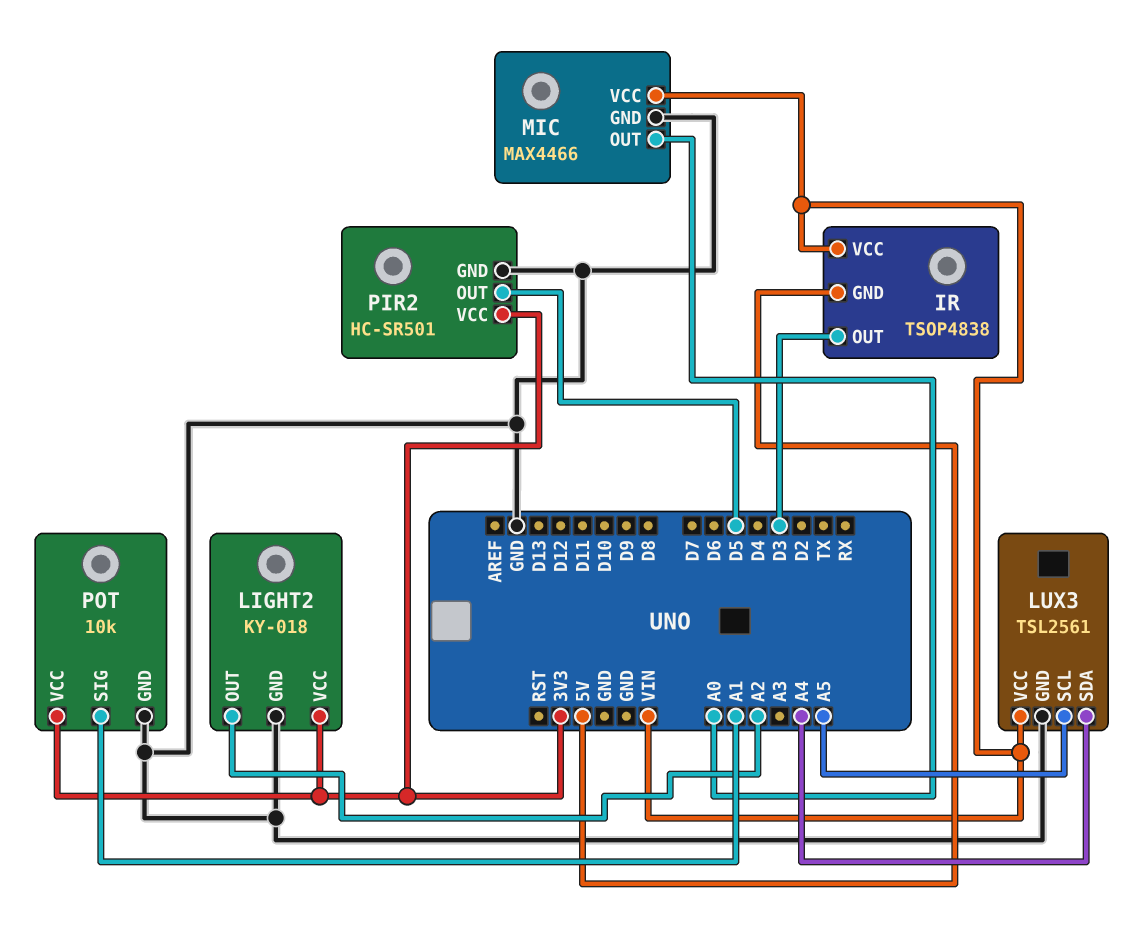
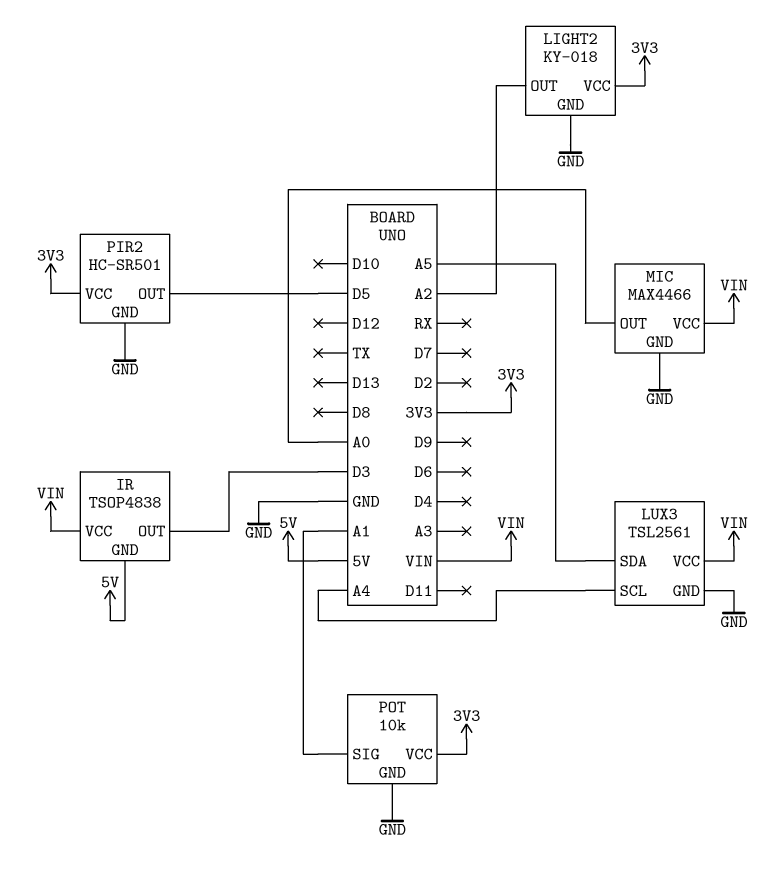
LUX3 pin SCL: A5 -> A4
LUX3 pin SDA: A4 -> A5

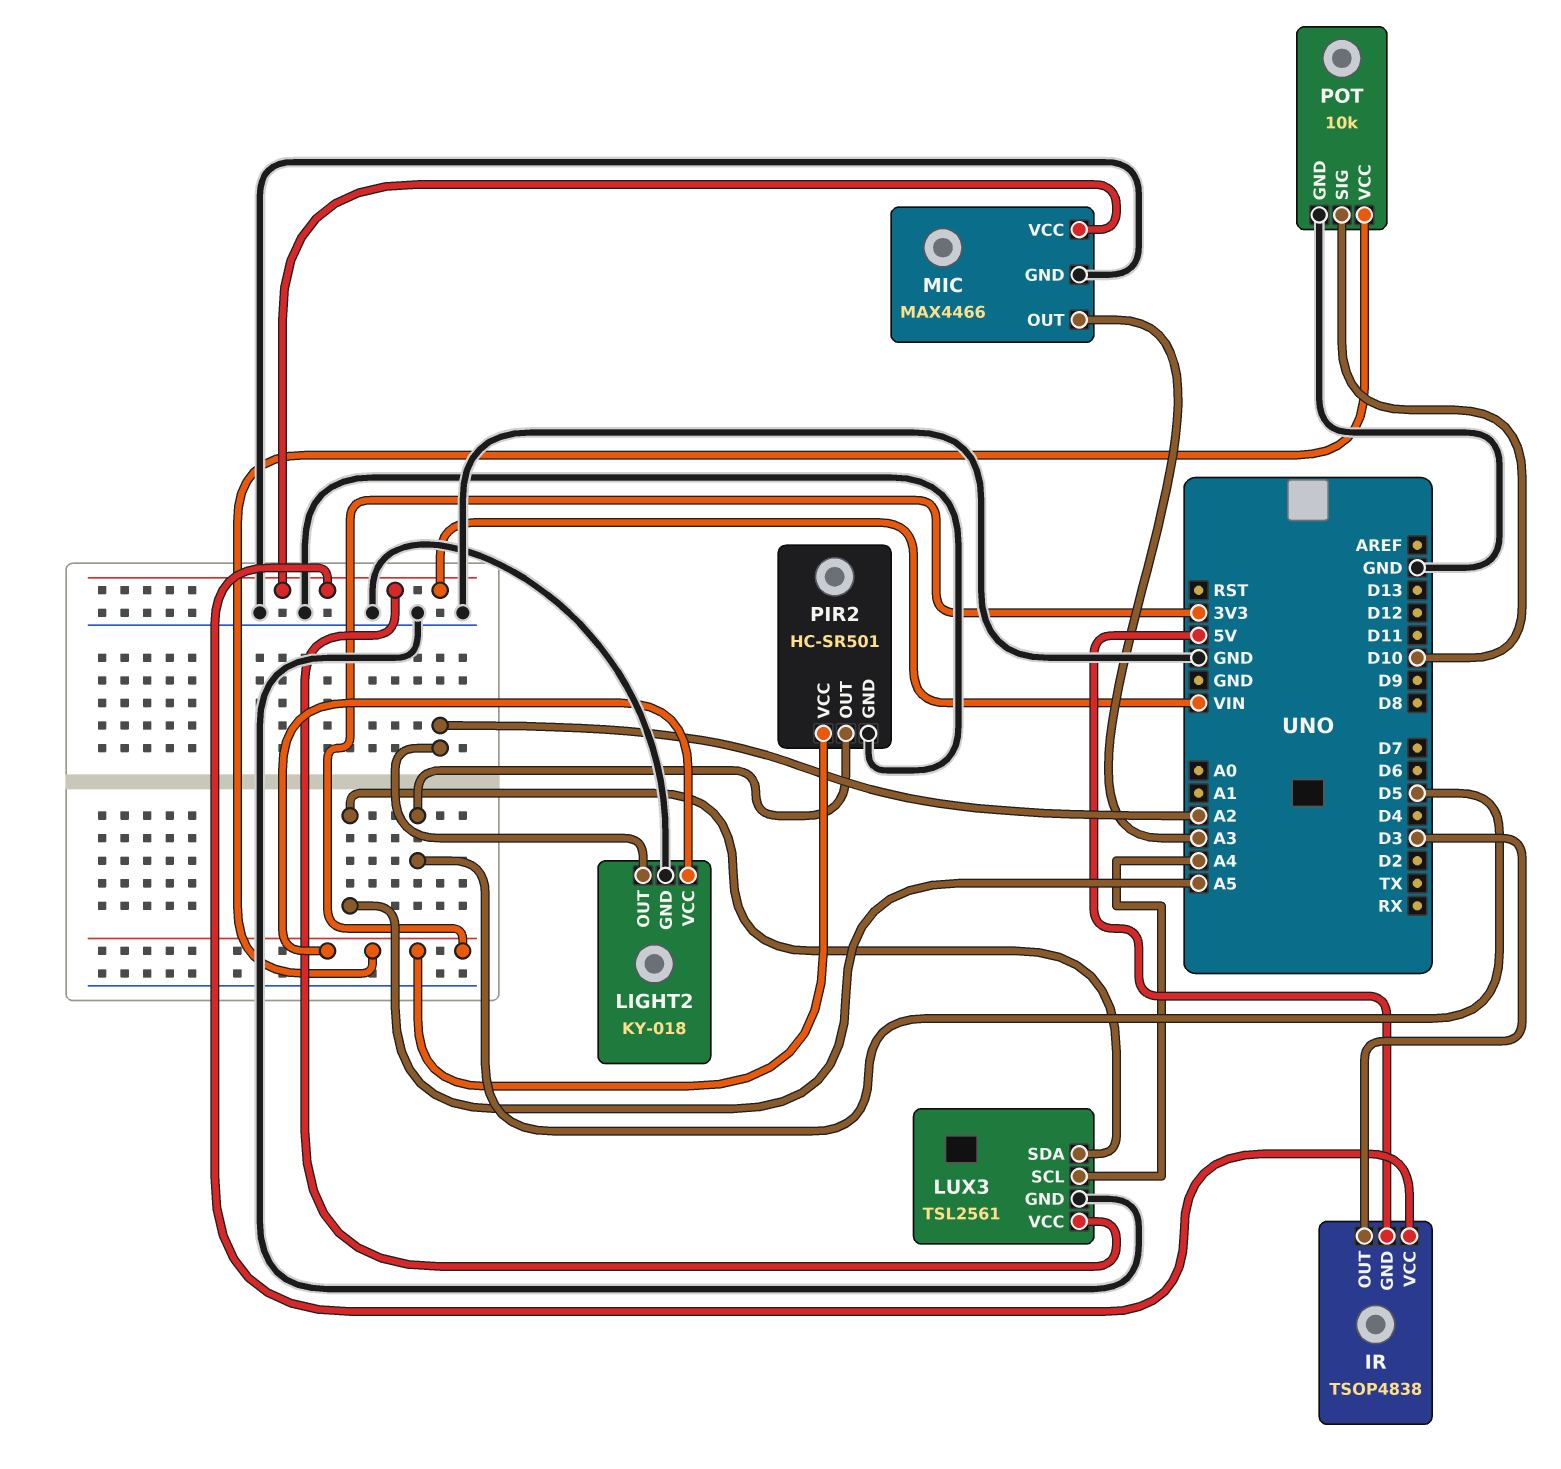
MIC pin OUT: A0 -> A3
POT pin SIG: A1 -> D10

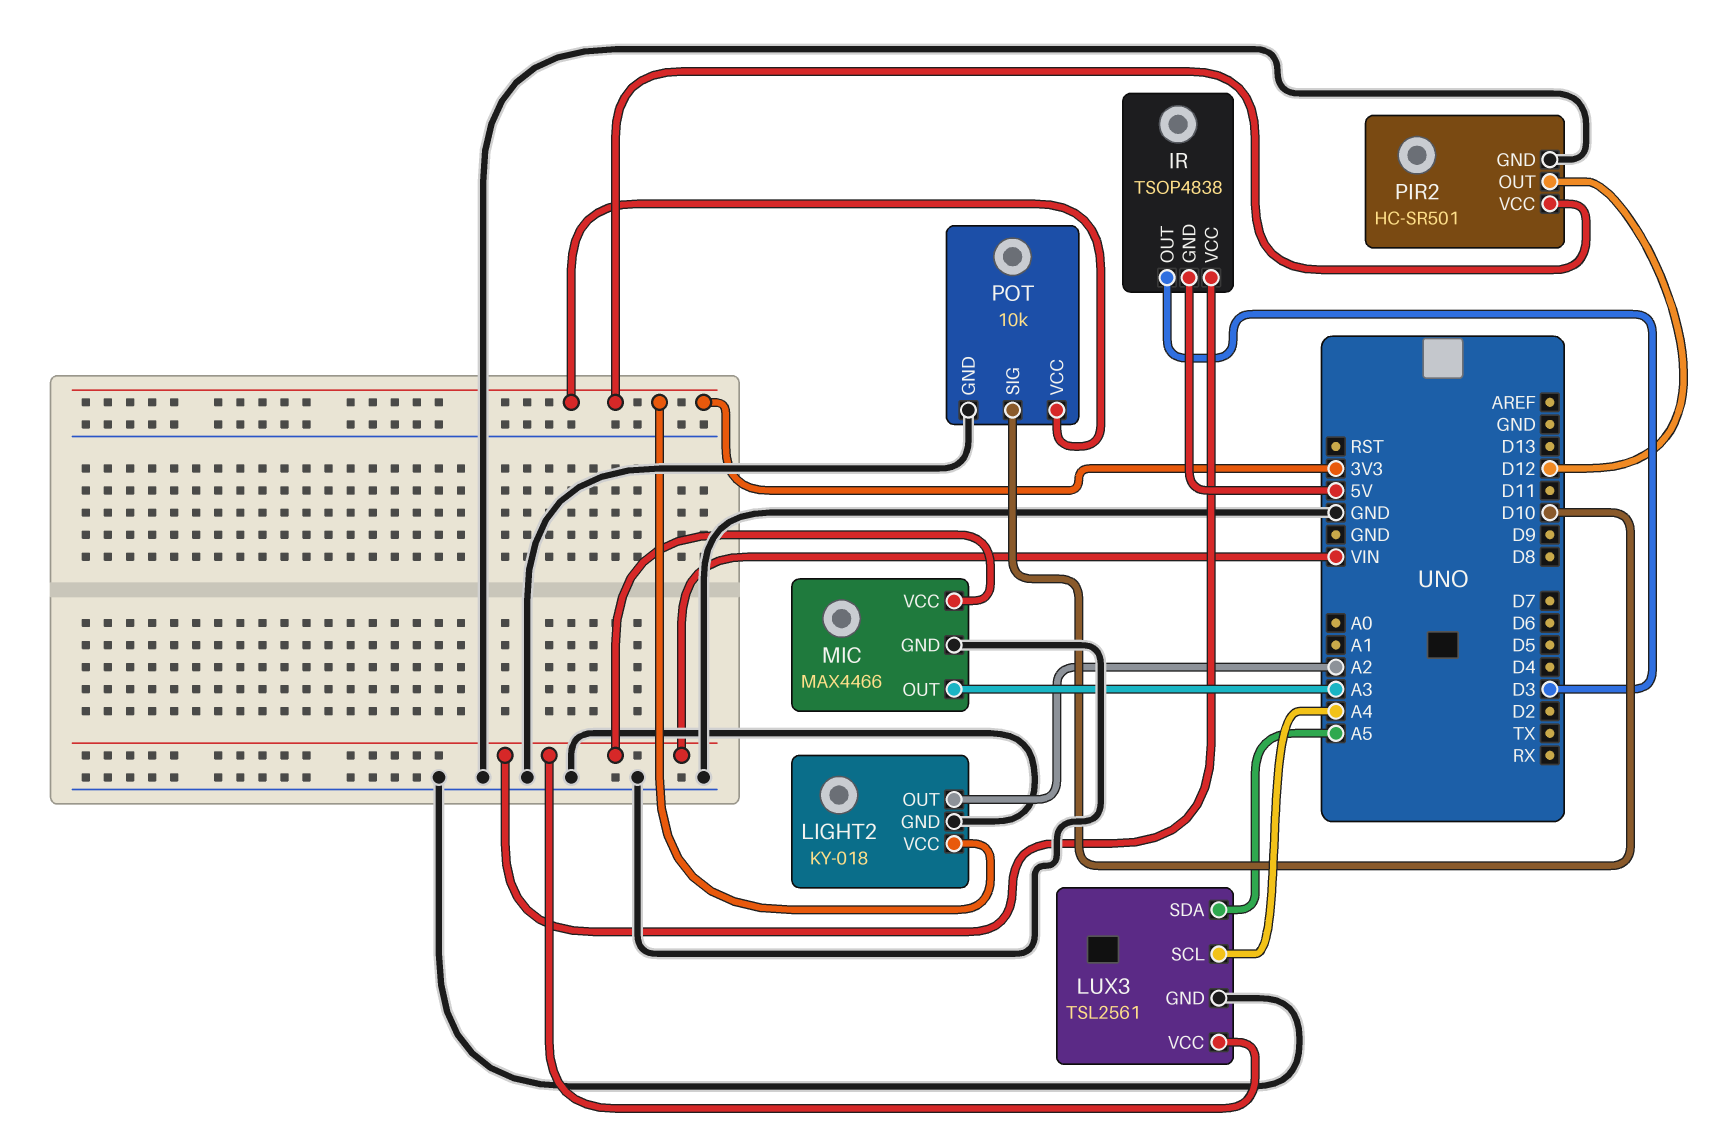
PIR2 pin OUT: D5 -> D12

